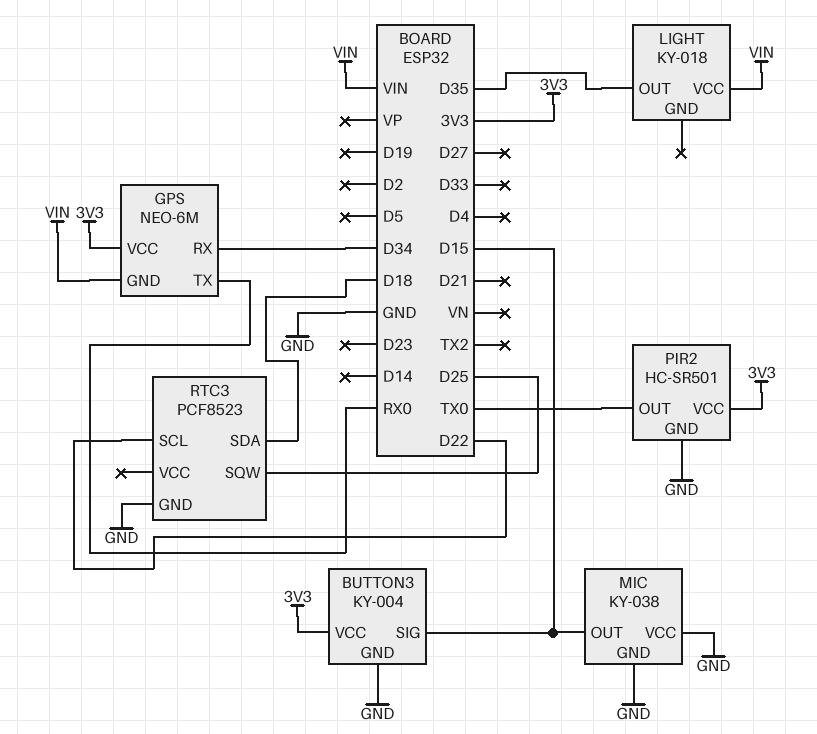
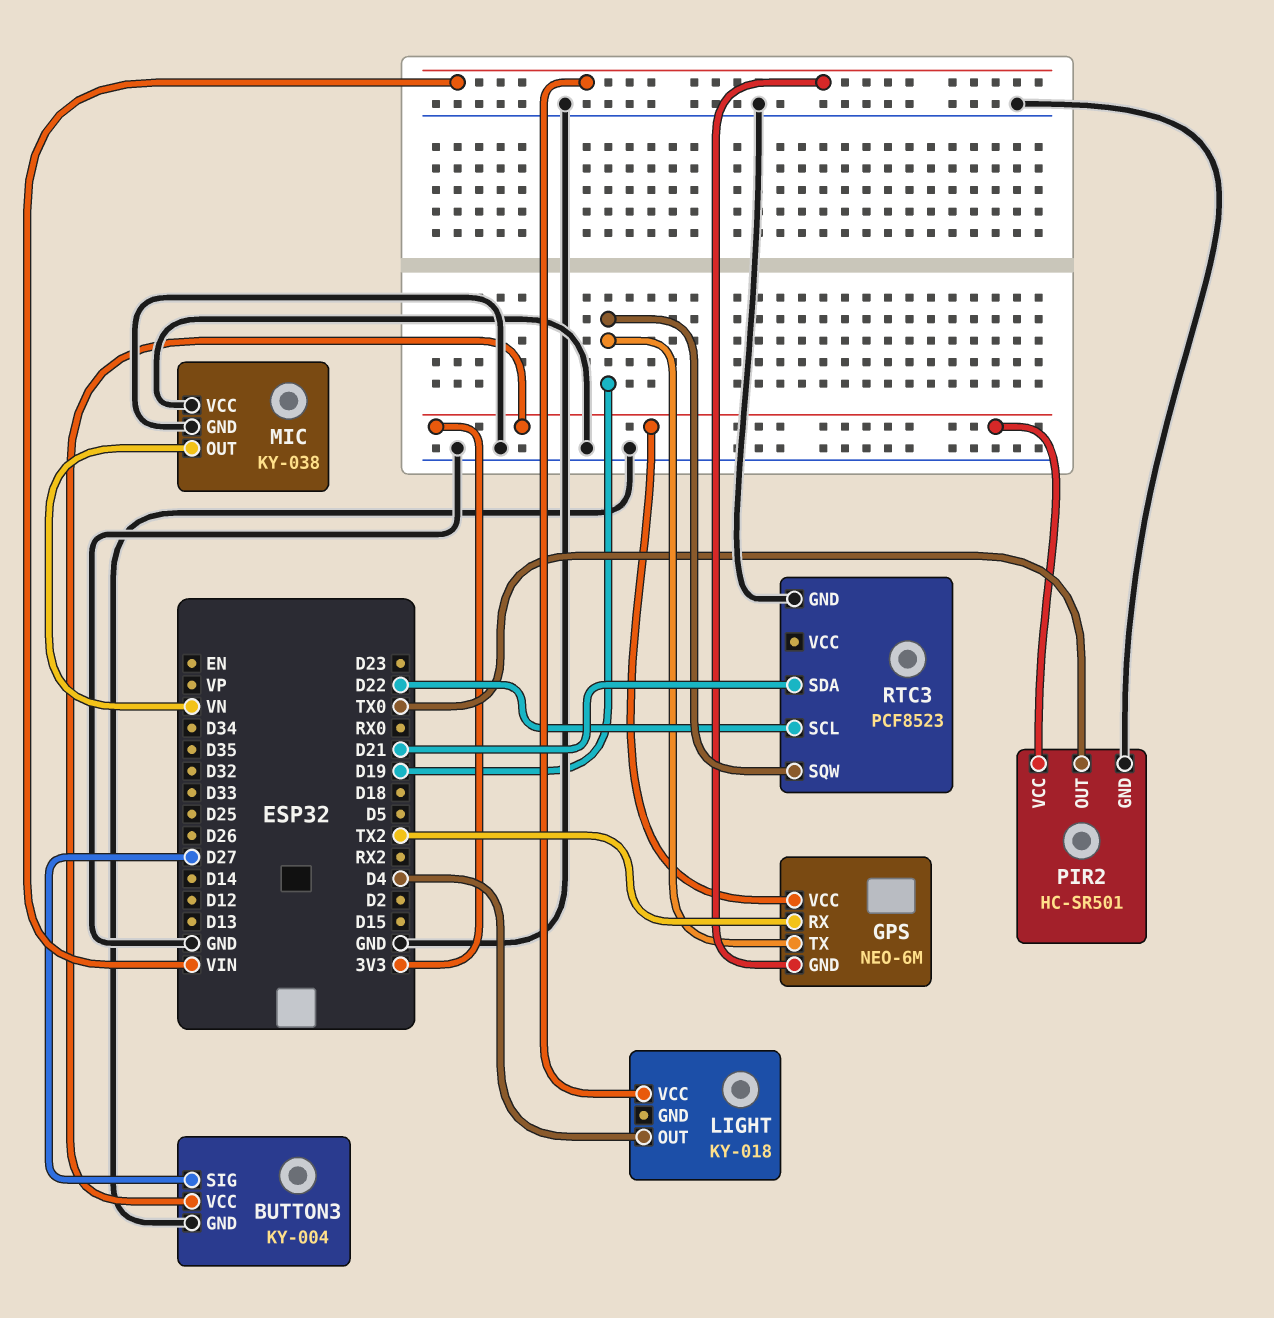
BUTTON3 pin SIG: D15 -> D27
GPS pin RX: D34 -> TX2
GPS pin TX: RX0 -> D19
LIGHT pin OUT: D35 -> D4
MIC pin OUT: D15 -> VN
RTC3 pin SDA: D18 -> D21
RTC3 pin SQW: D25 -> D19

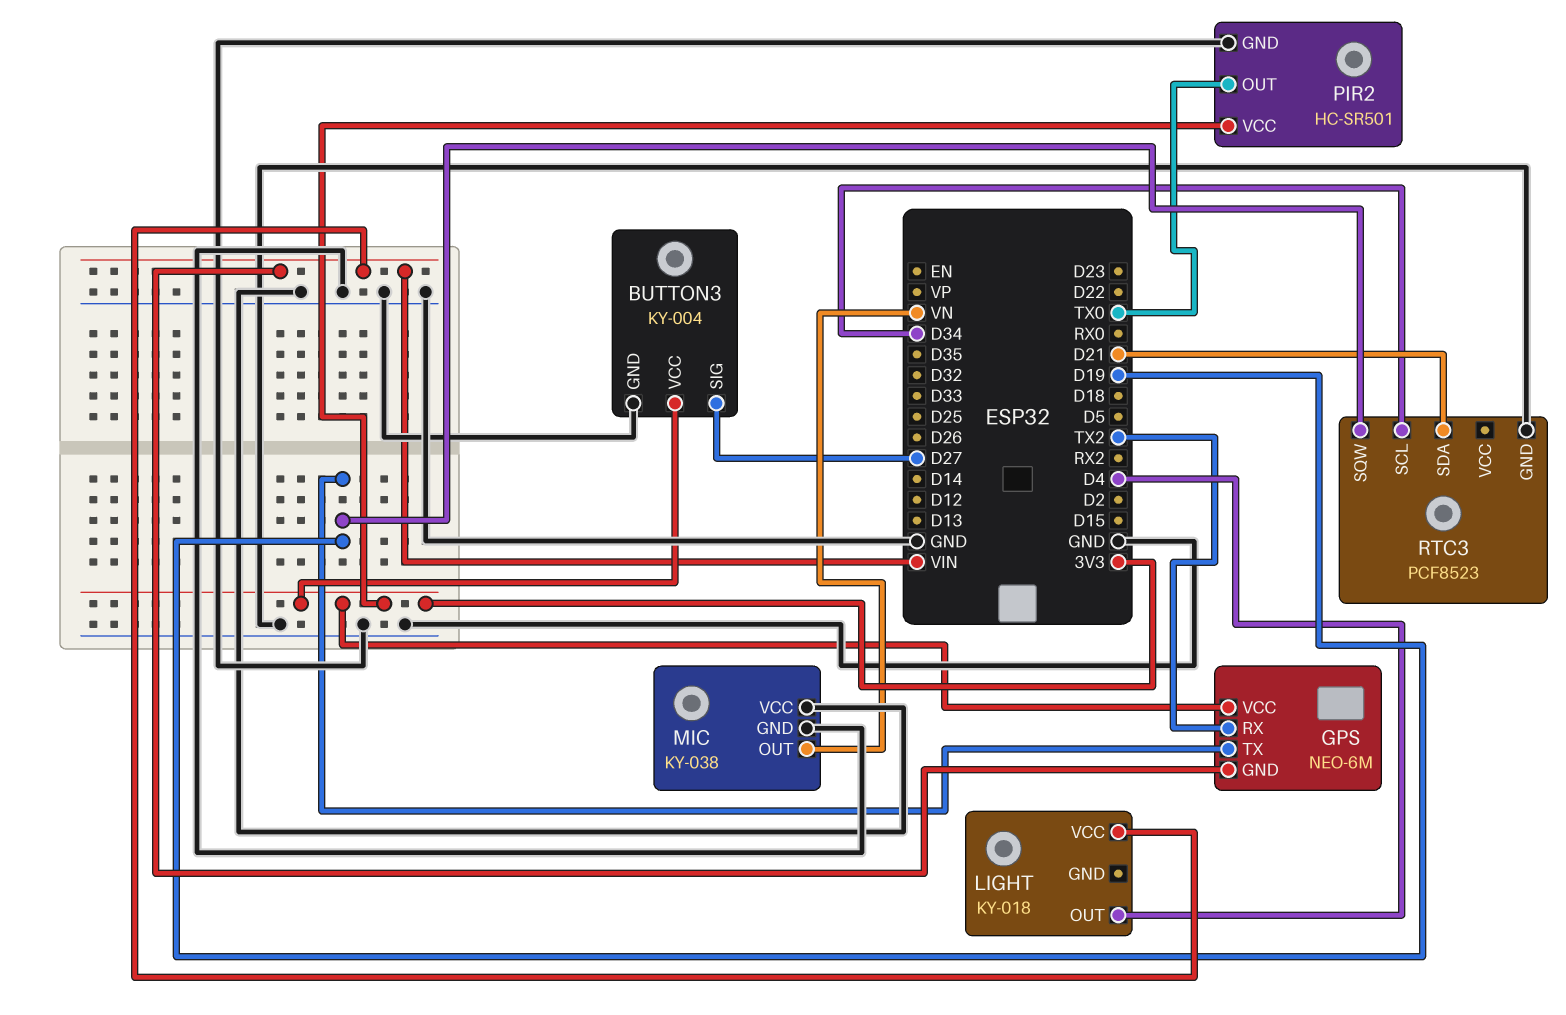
RTC3 pin SCL: D22 -> D34

